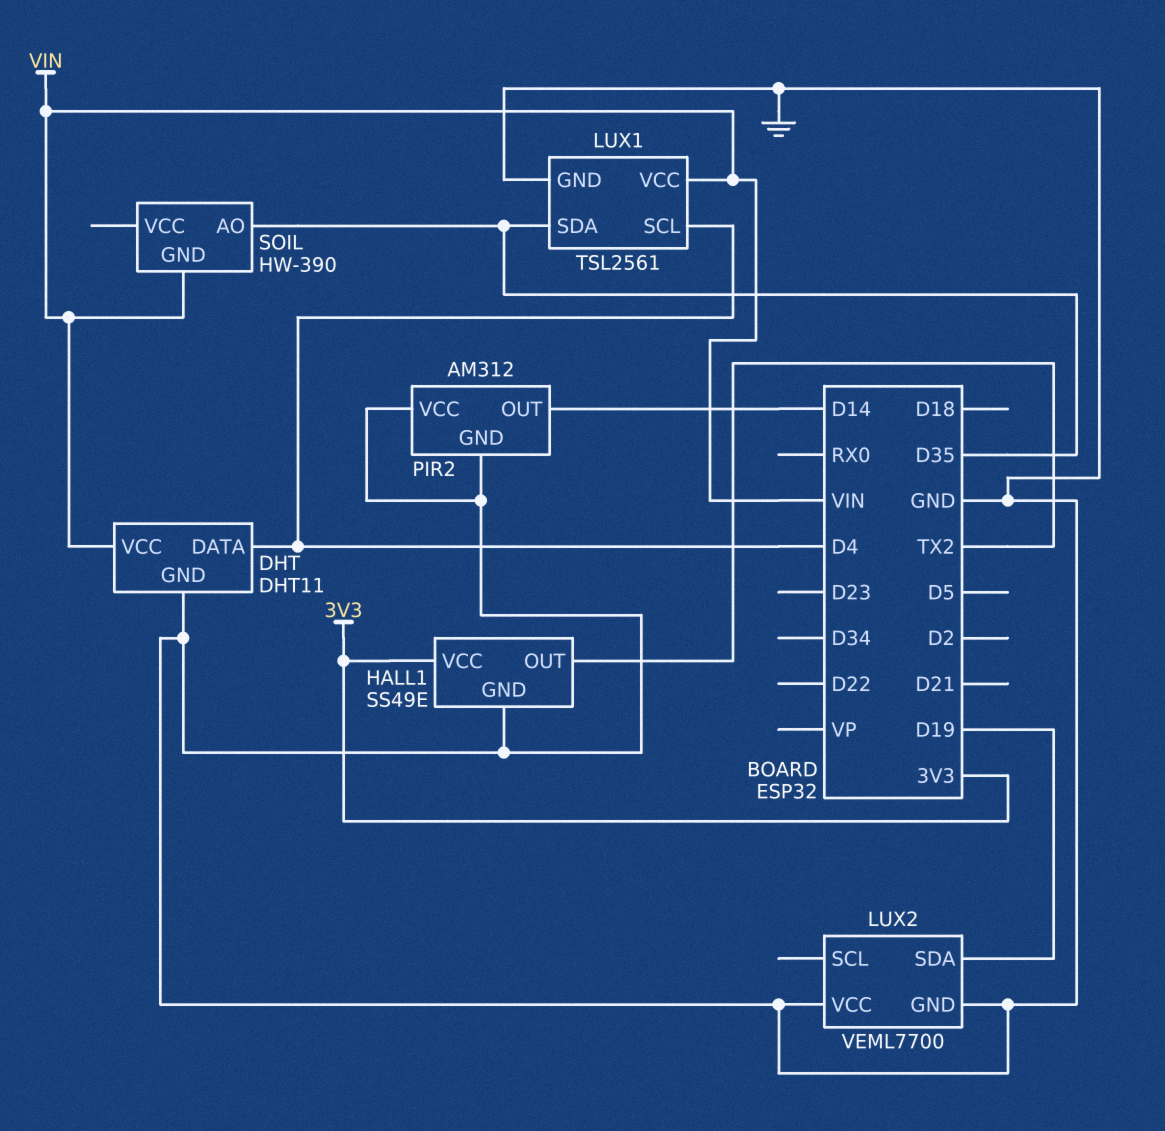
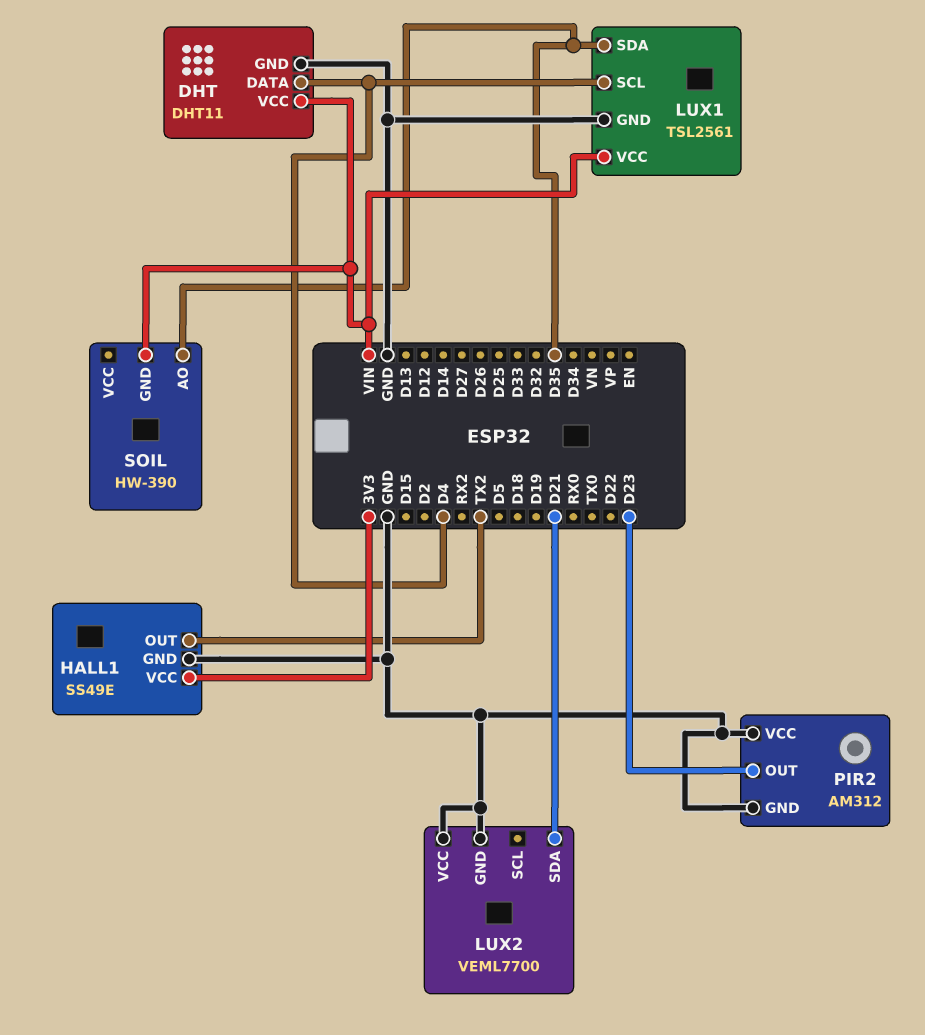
LUX2 pin SDA: D19 -> D21
PIR2 pin OUT: D14 -> D23

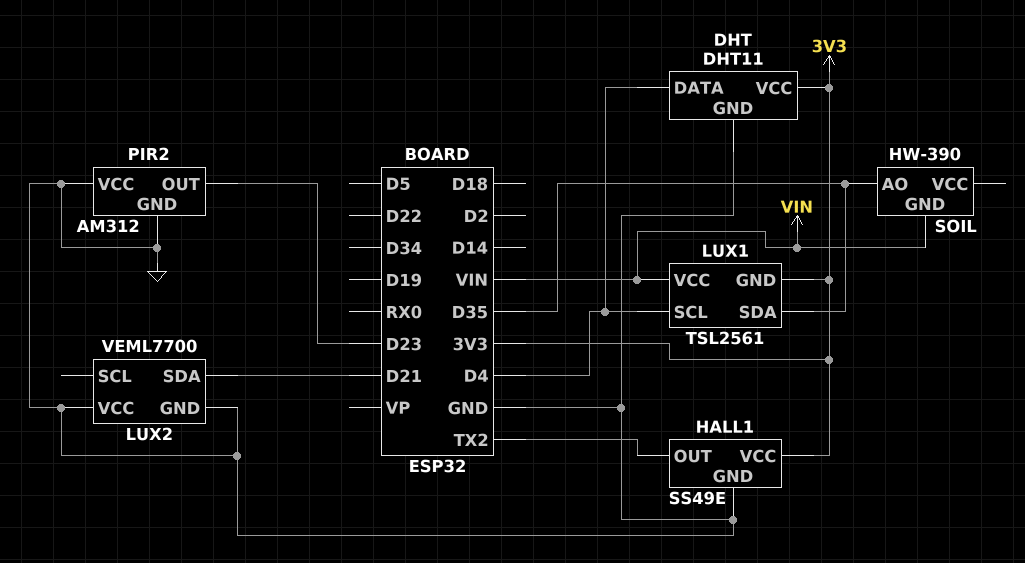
DHT pin VCC: VIN -> 3V3
LUX1 pin GND: GND -> 3V3

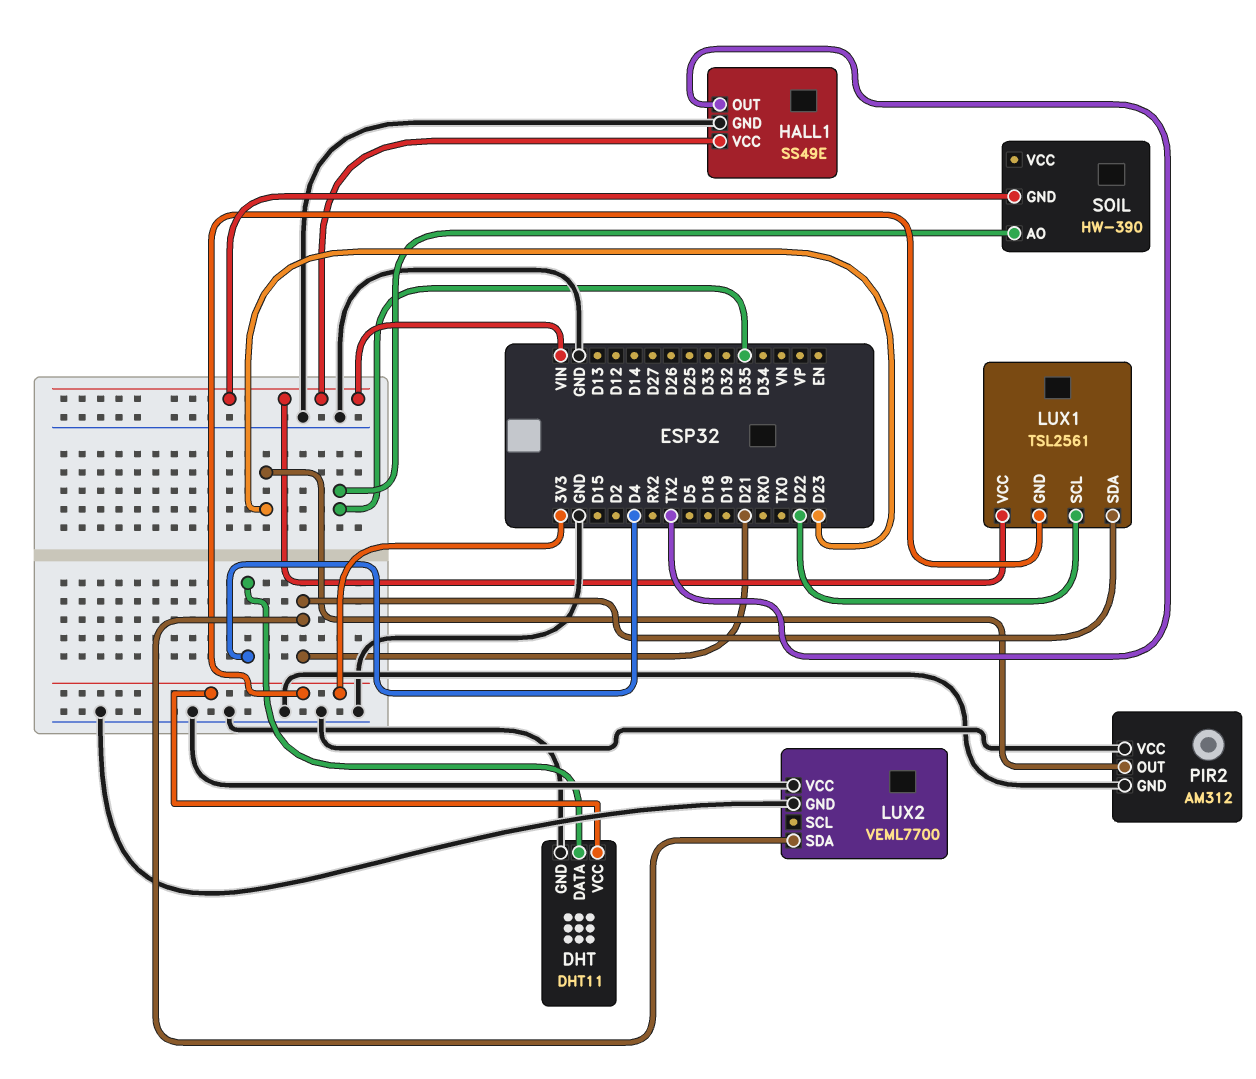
HALL1 pin VCC: 3V3 -> VIN
LUX1 pin SCL: D4 -> D22
LUX1 pin SDA: D35 -> D21

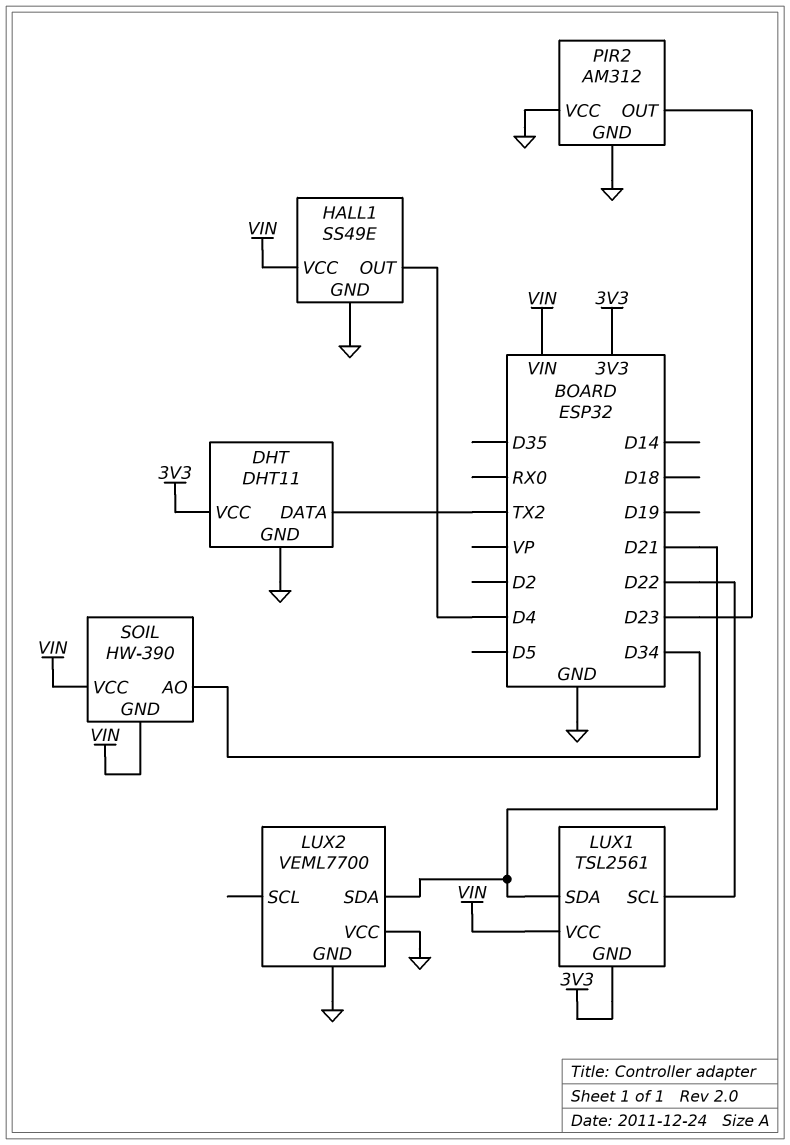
DHT pin DATA: D4 -> TX2
HALL1 pin OUT: TX2 -> D4
SOIL pin AO: D35 -> D34
SOIL pin VCC: none -> VIN

